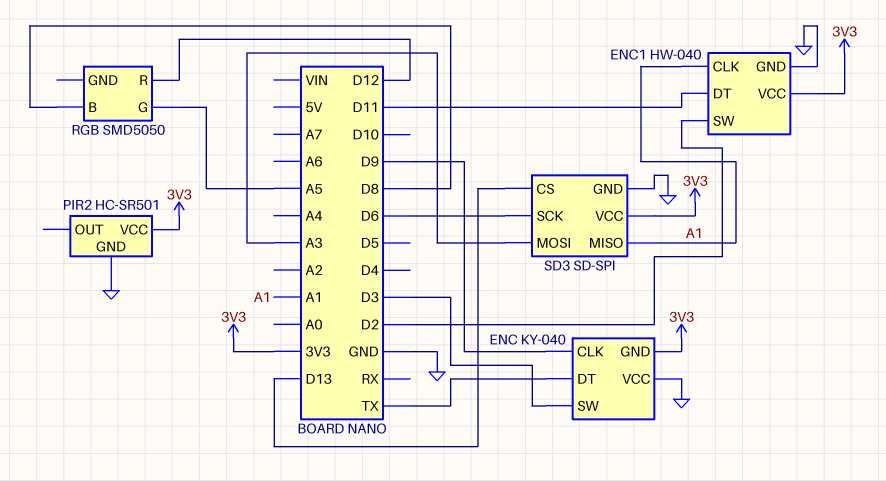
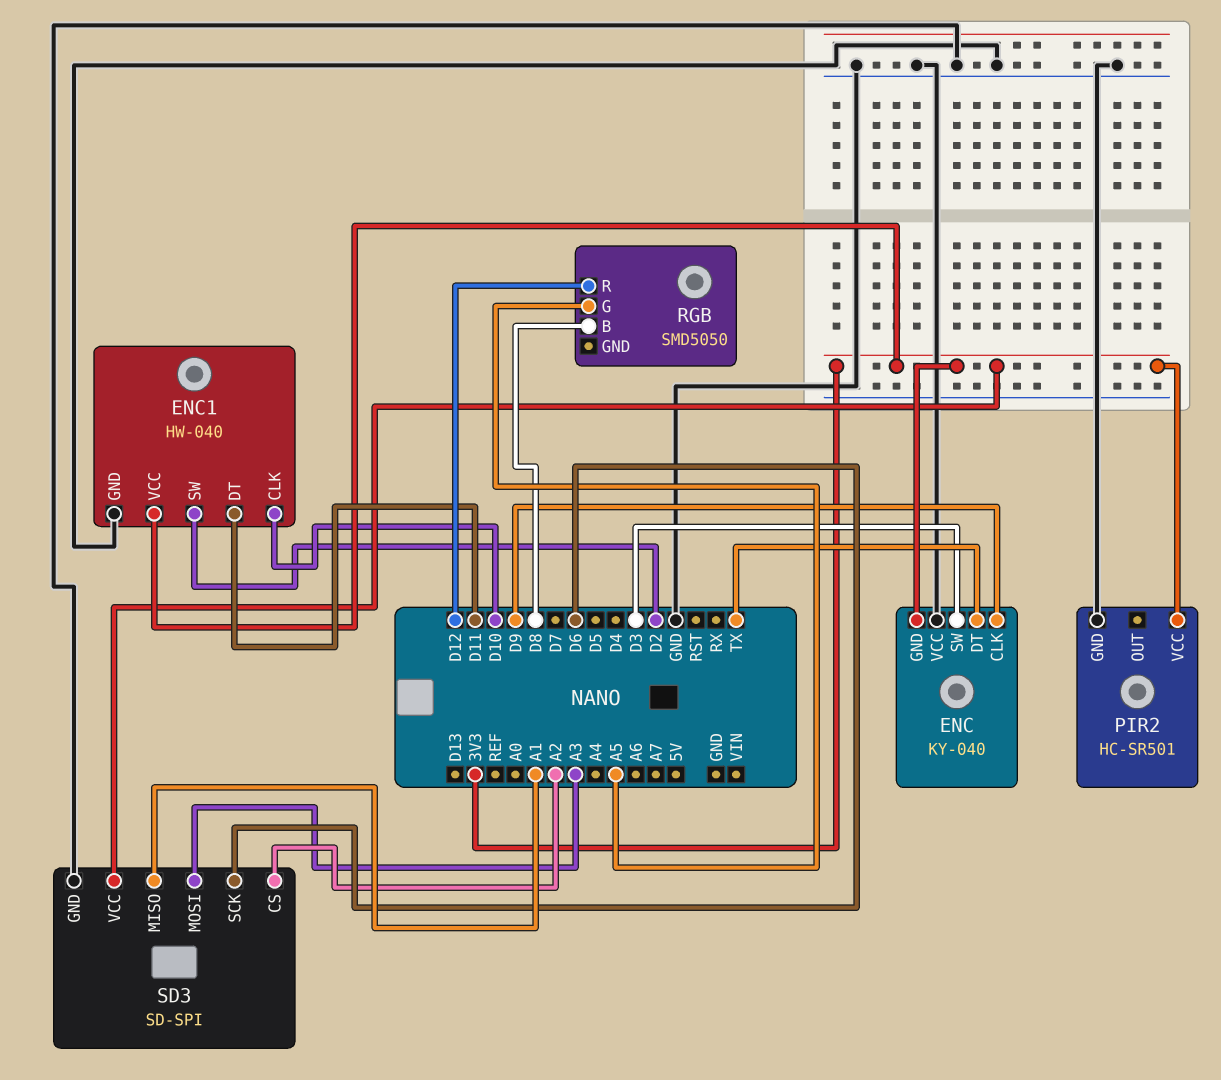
ENC1 pin CLK: A1 -> D10
SD3 pin CS: D13 -> A2

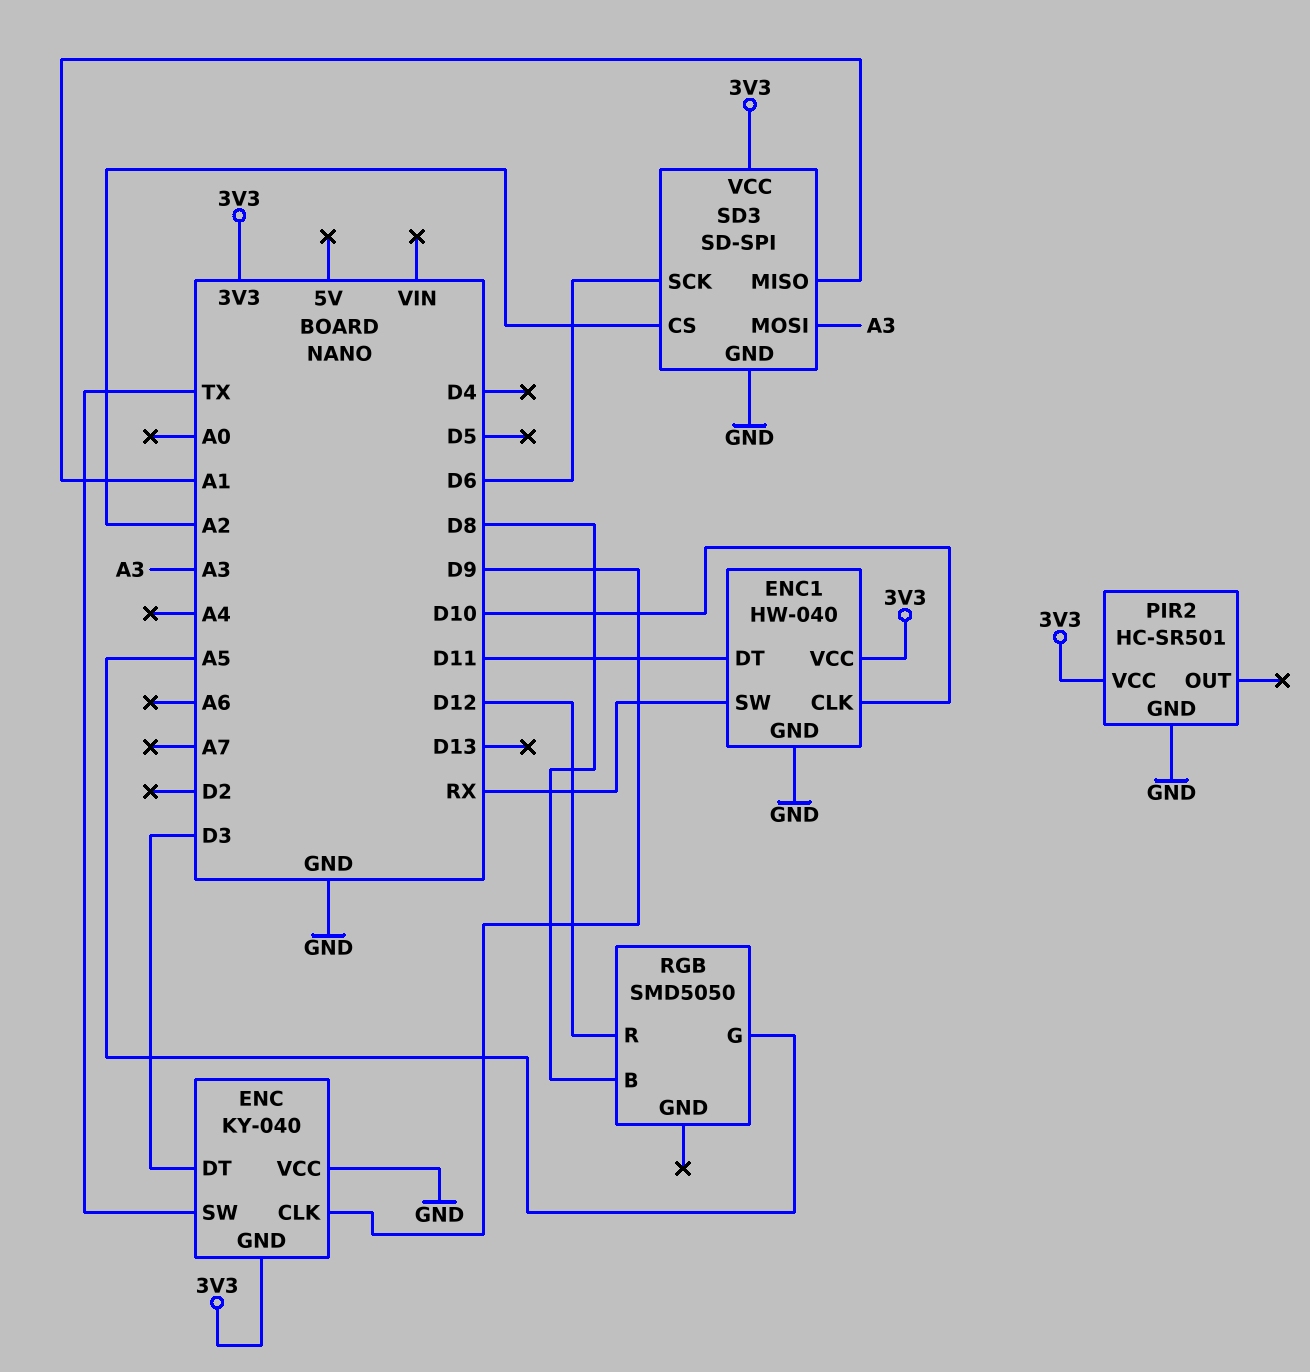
ENC pin DT: TX -> D3
ENC pin SW: D3 -> TX
ENC1 pin SW: D2 -> RX

